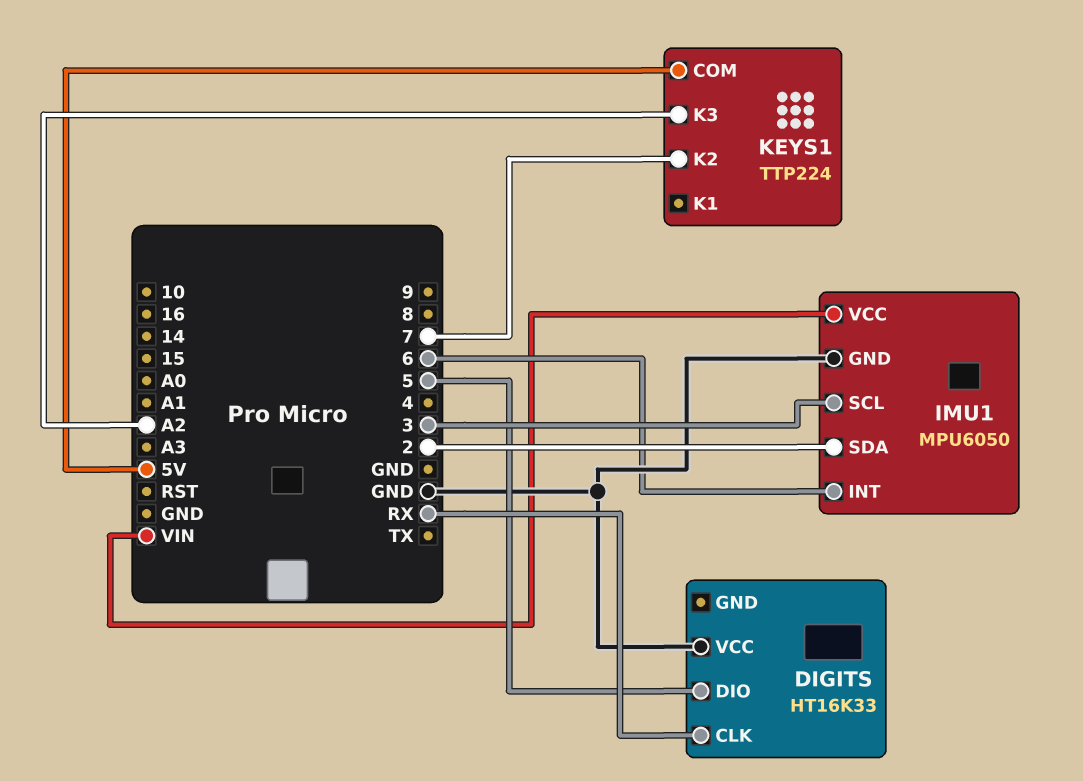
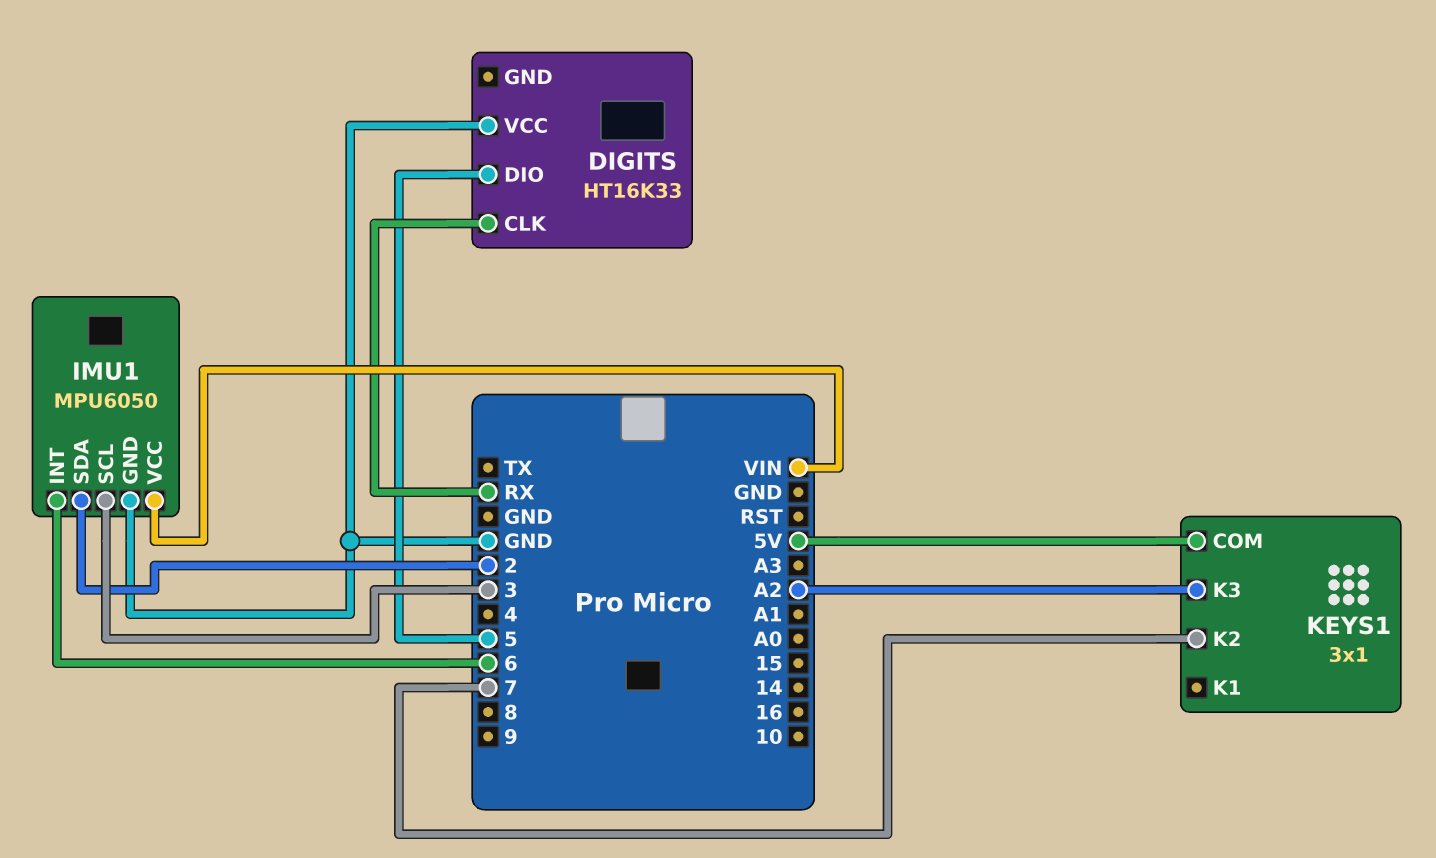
KEYS1: TTP224 -> 3x1

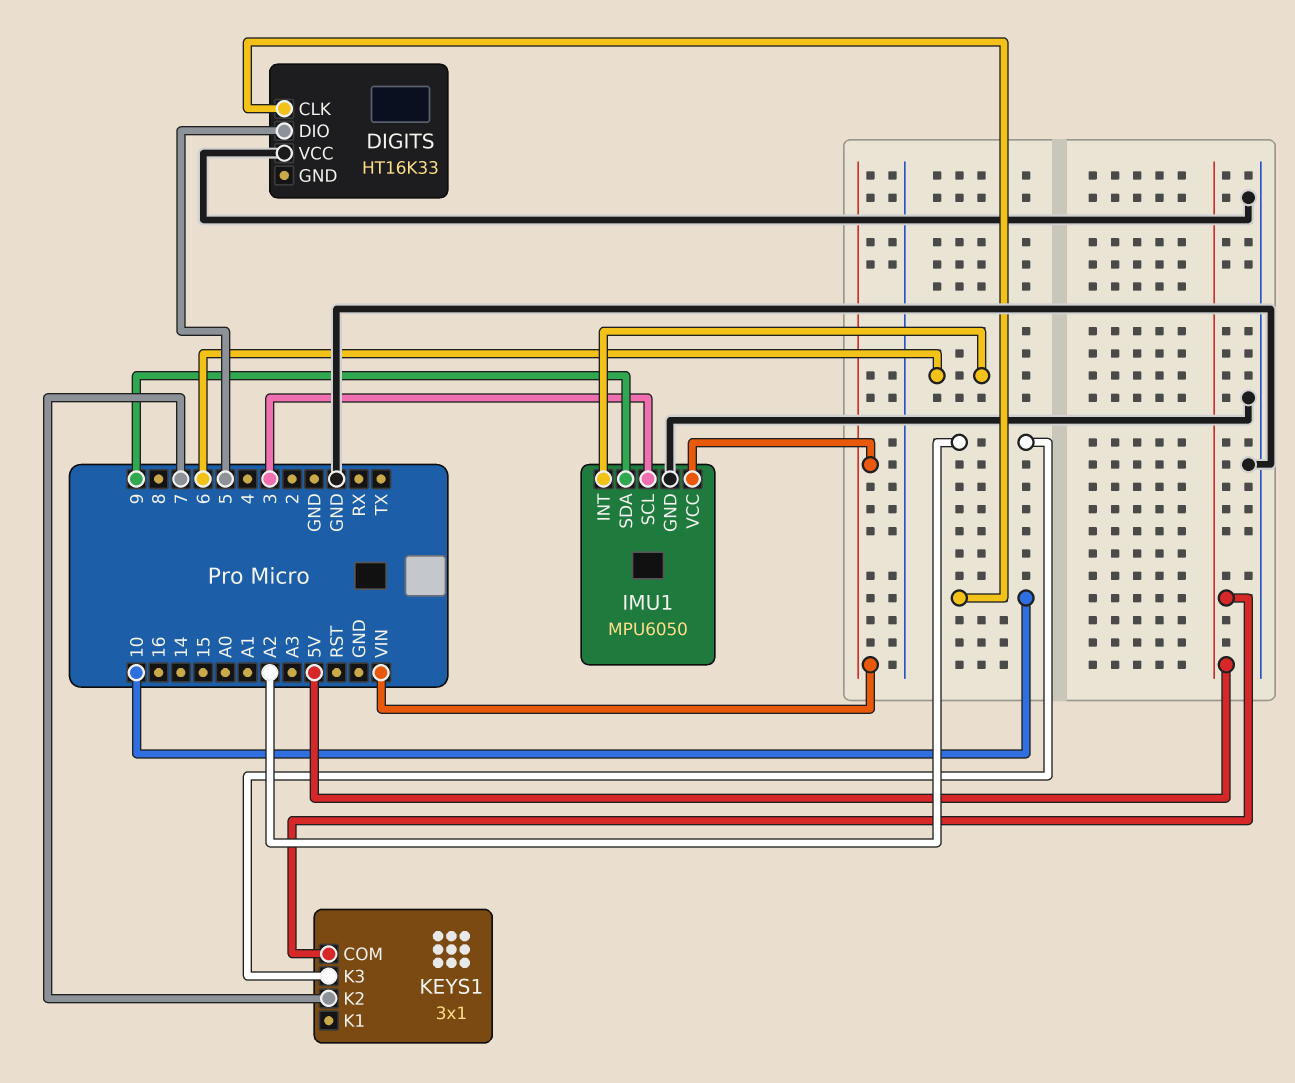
DIGITS pin CLK: RX -> 10
IMU1 pin SDA: 2 -> 9

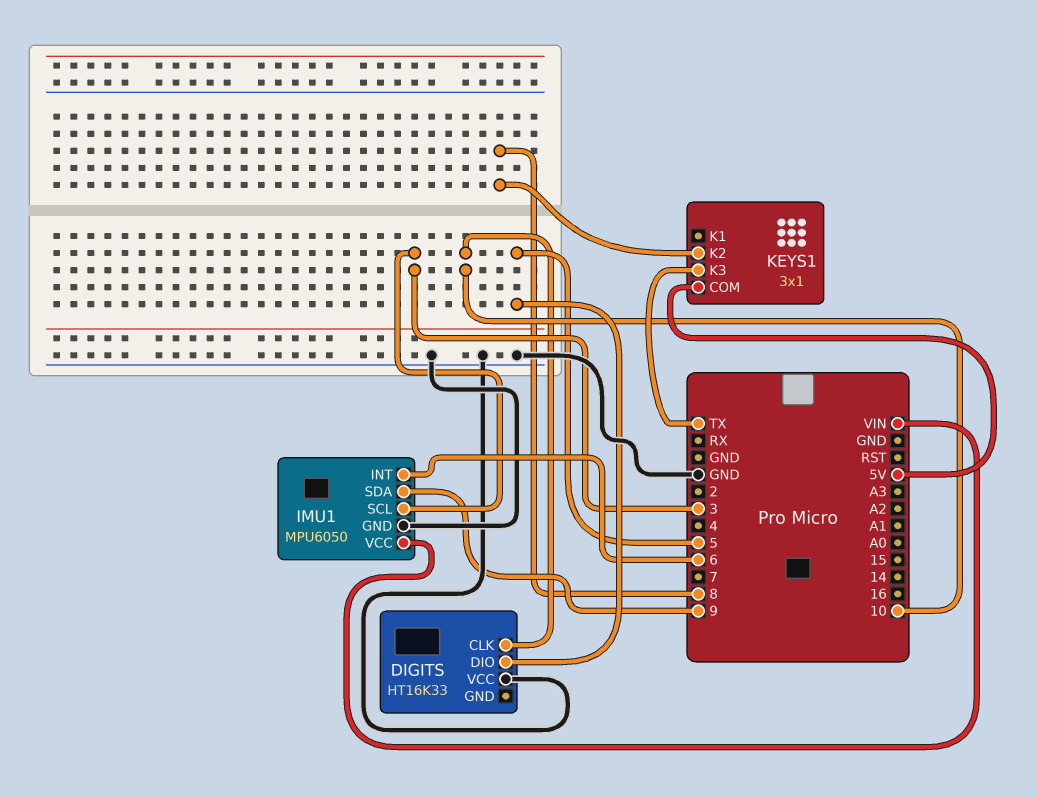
KEYS1 pin K2: 7 -> 8
KEYS1 pin K3: A2 -> TX

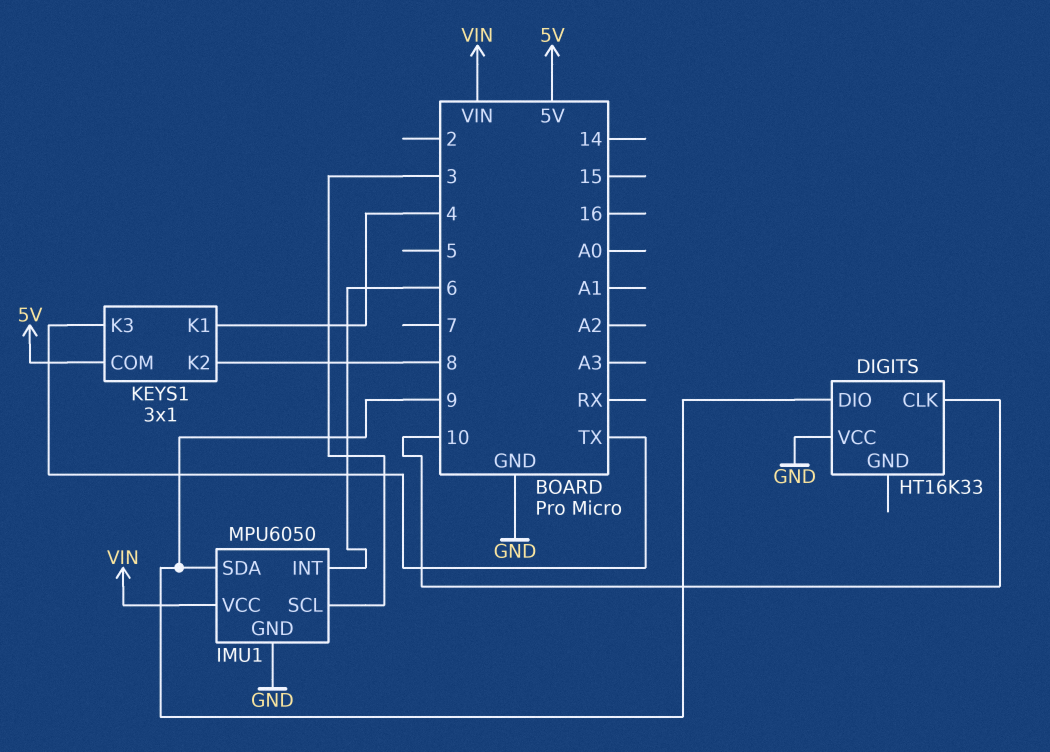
DIGITS pin DIO: 5 -> 9
KEYS1 pin K1: none -> 4

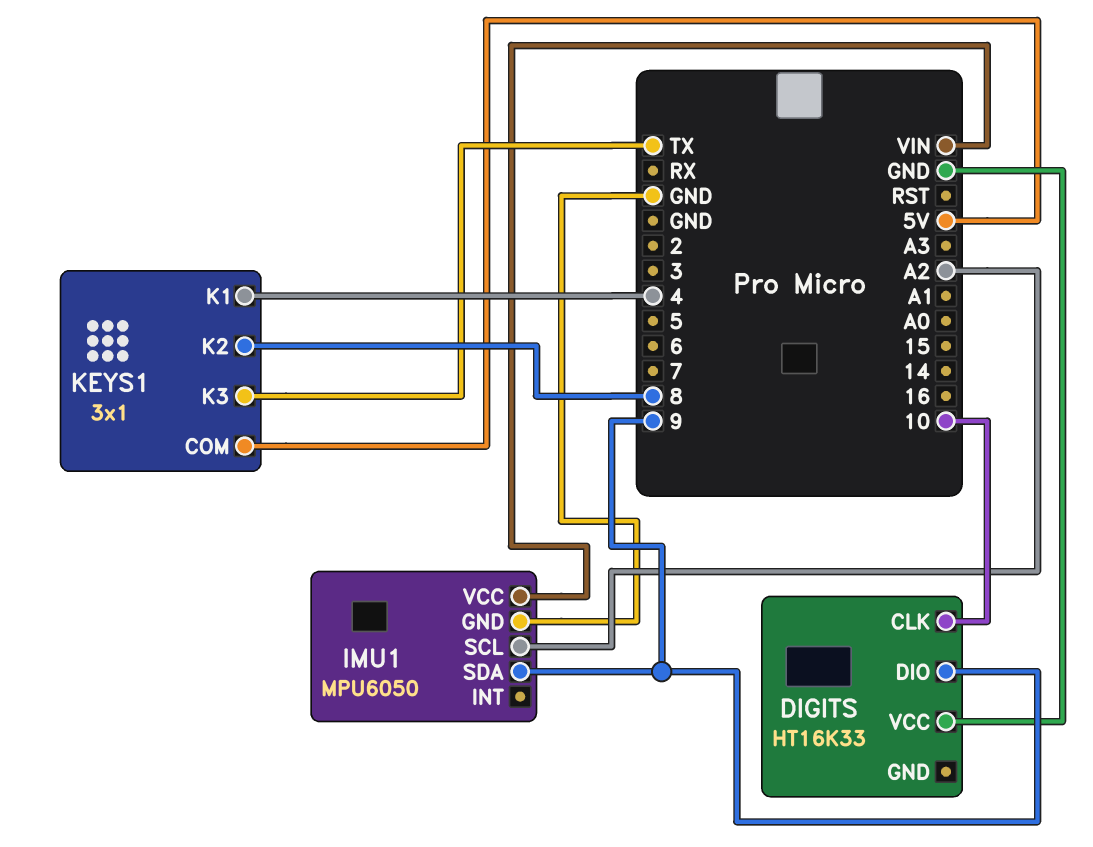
IMU1 pin INT: 6 -> none
IMU1 pin SCL: 3 -> A2

